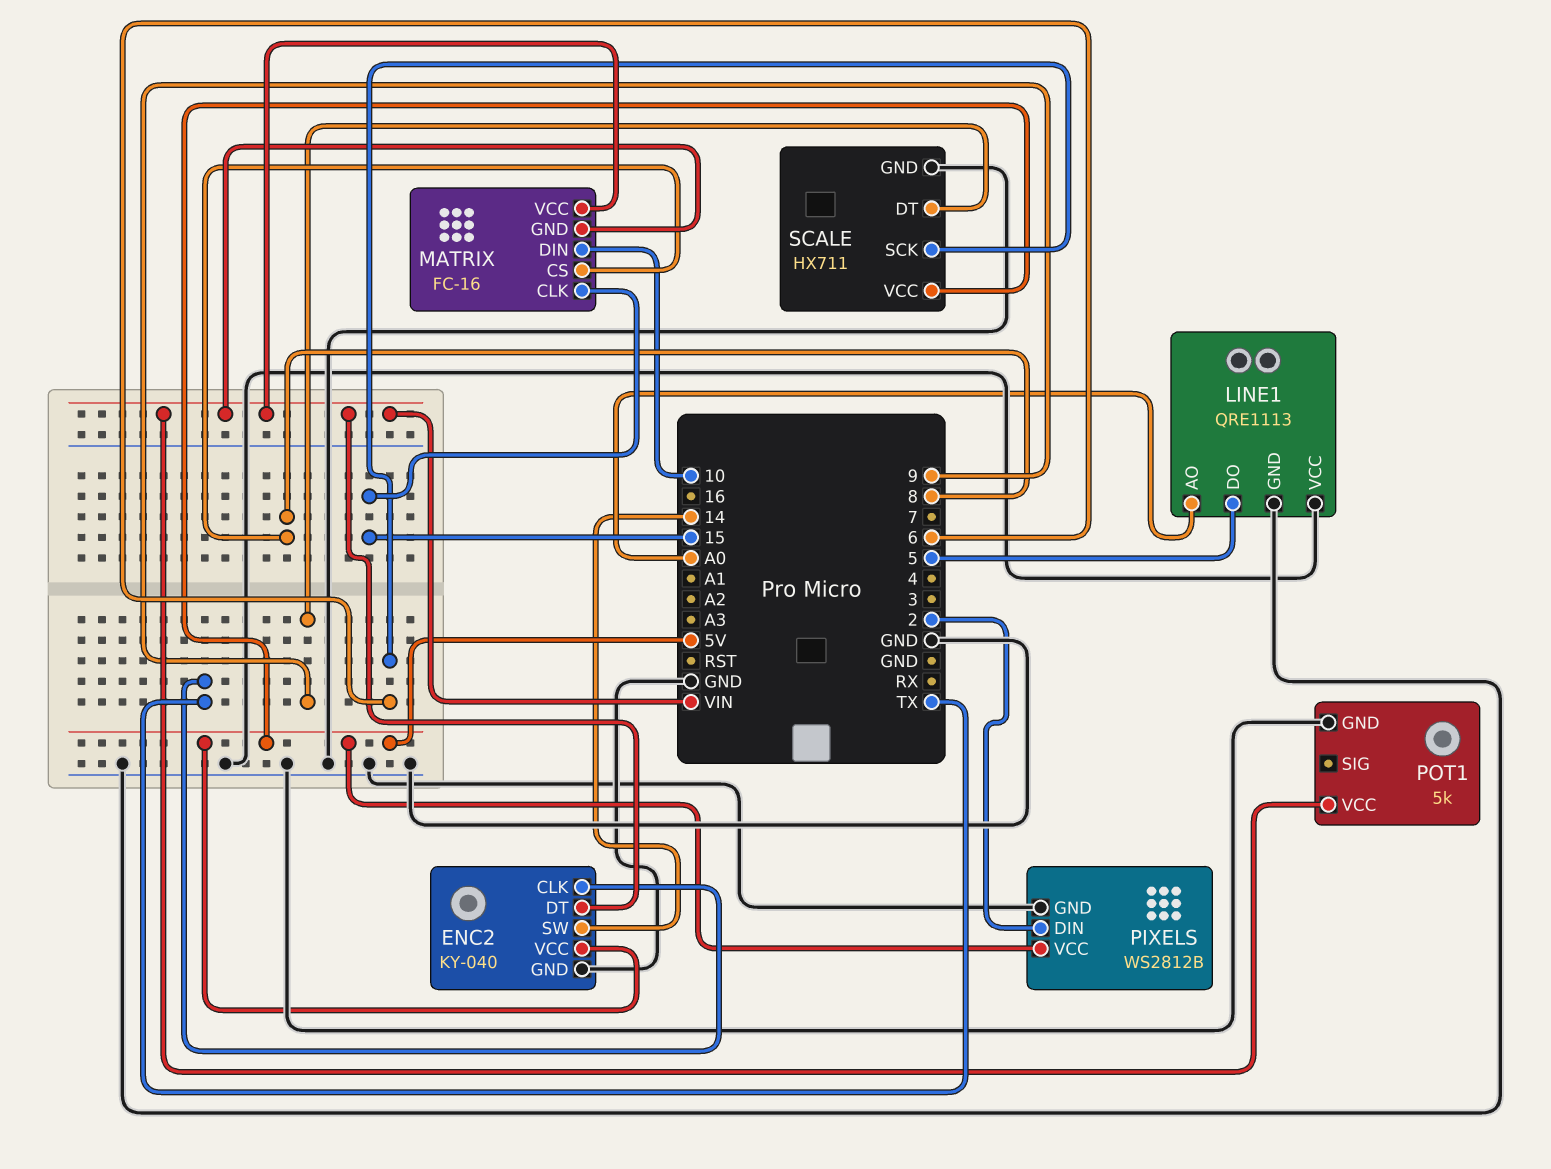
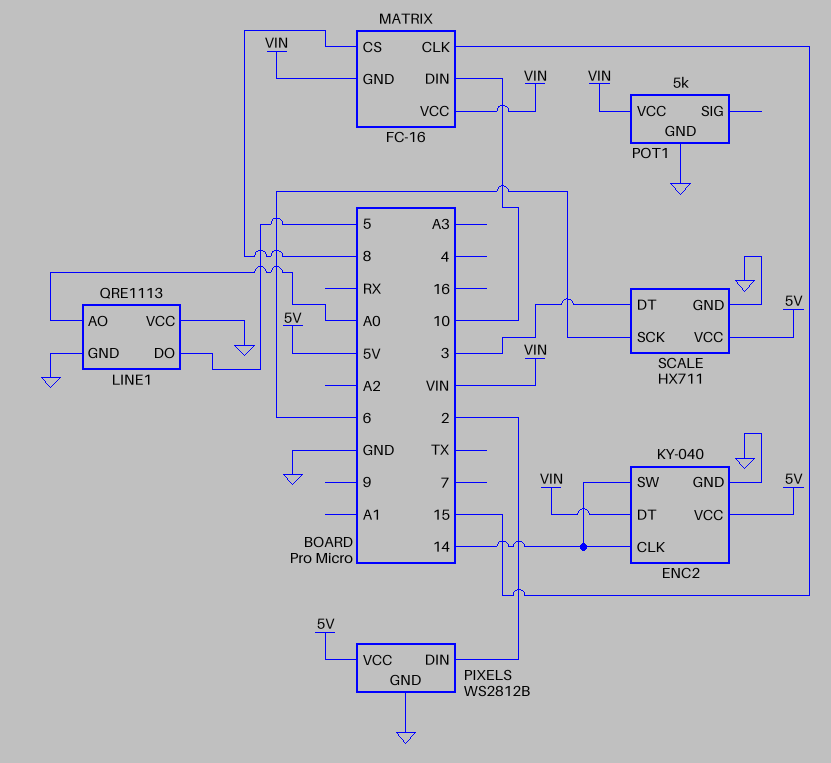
ENC2 pin CLK: TX -> 14
SCALE pin DT: 9 -> 3

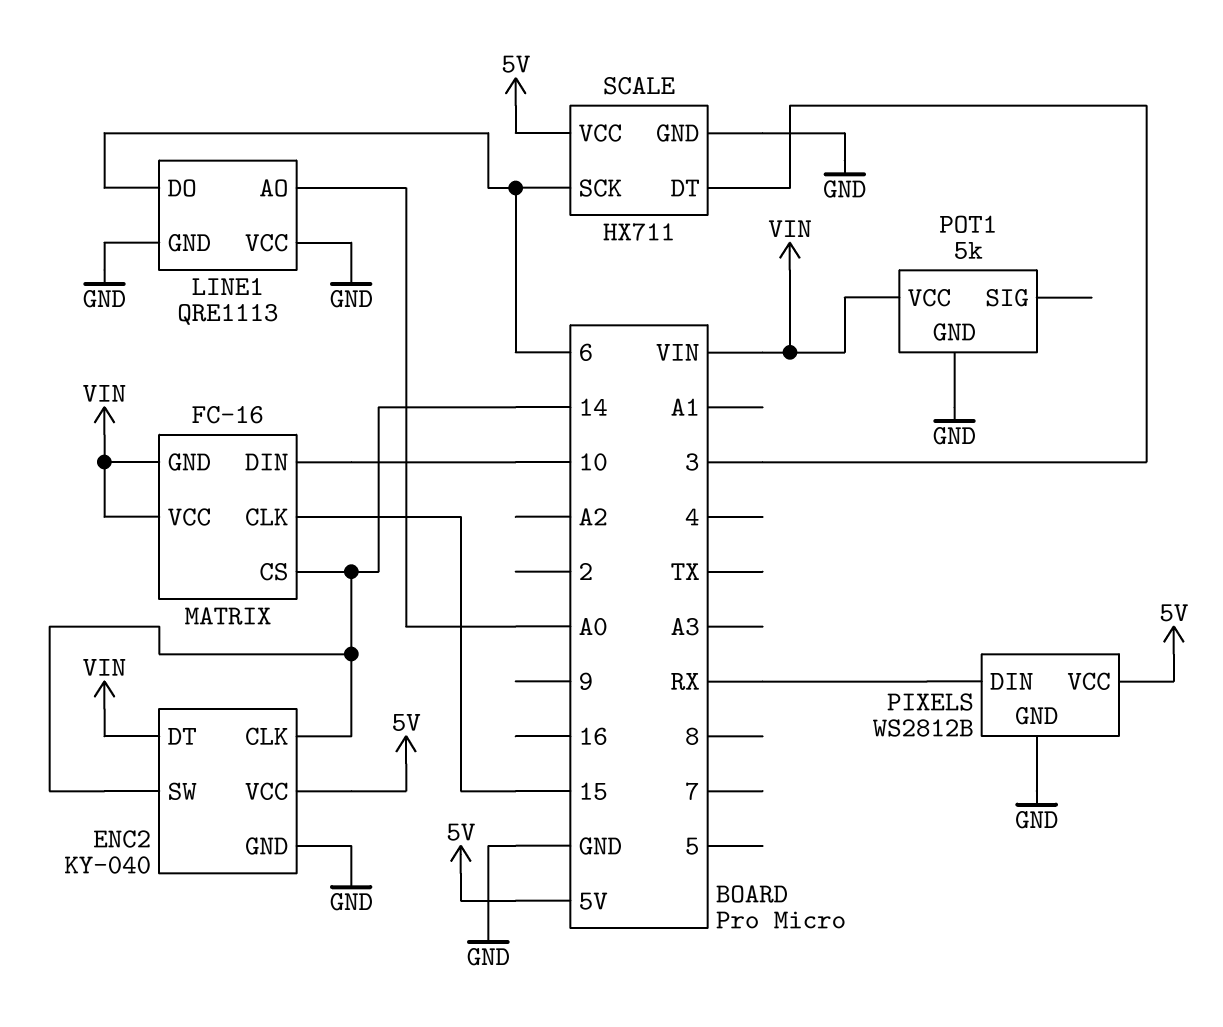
LINE1 pin DO: 5 -> 6
MATRIX pin CS: 8 -> 14
PIXELS pin DIN: 2 -> RX

